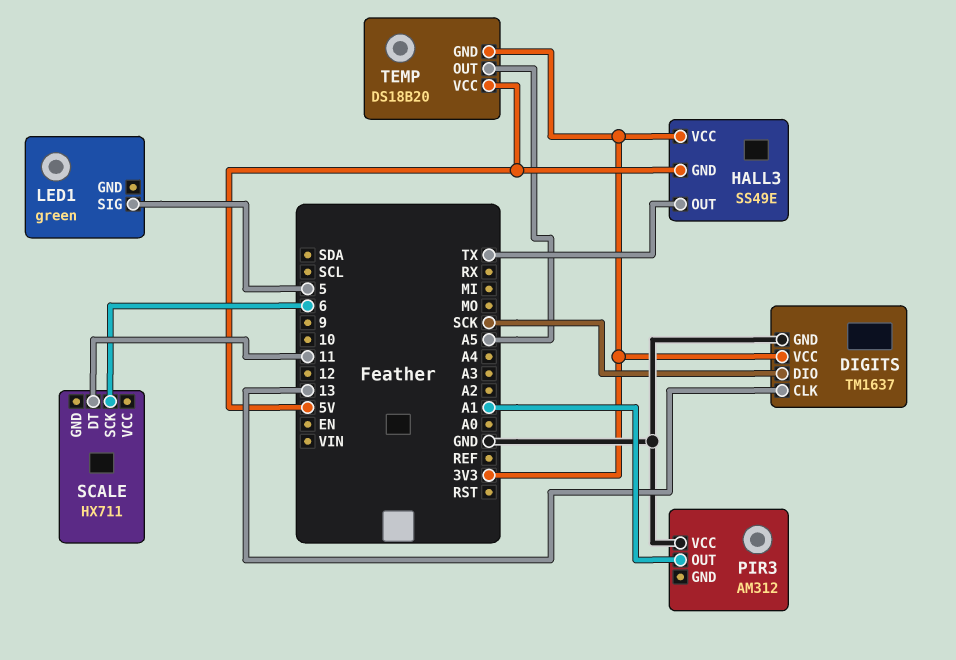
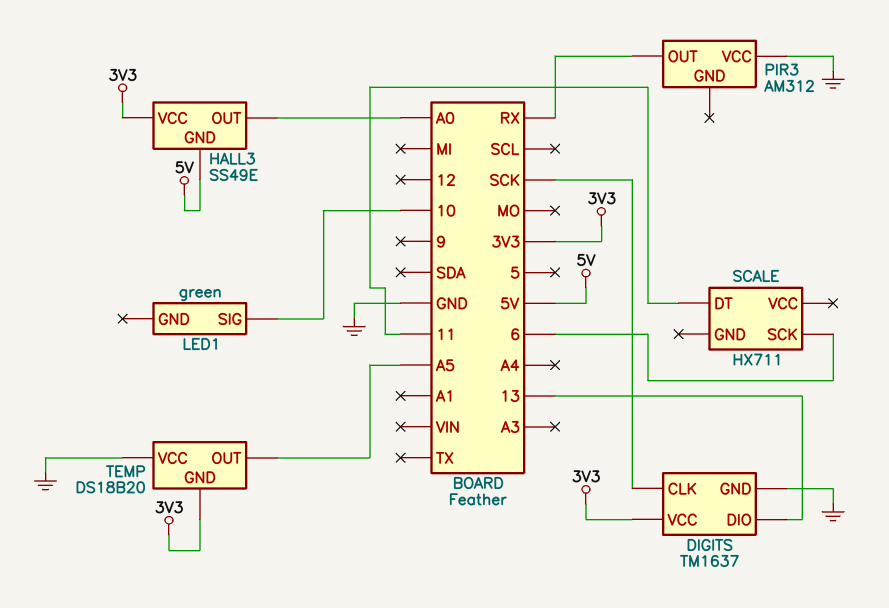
DIGITS pin CLK: 13 -> SCK
DIGITS pin DIO: SCK -> 13
HALL3 pin OUT: TX -> A0
LED1 pin SIG: 5 -> 10
PIR3 pin OUT: A1 -> RX
TEMP pin VCC: 5V -> GND

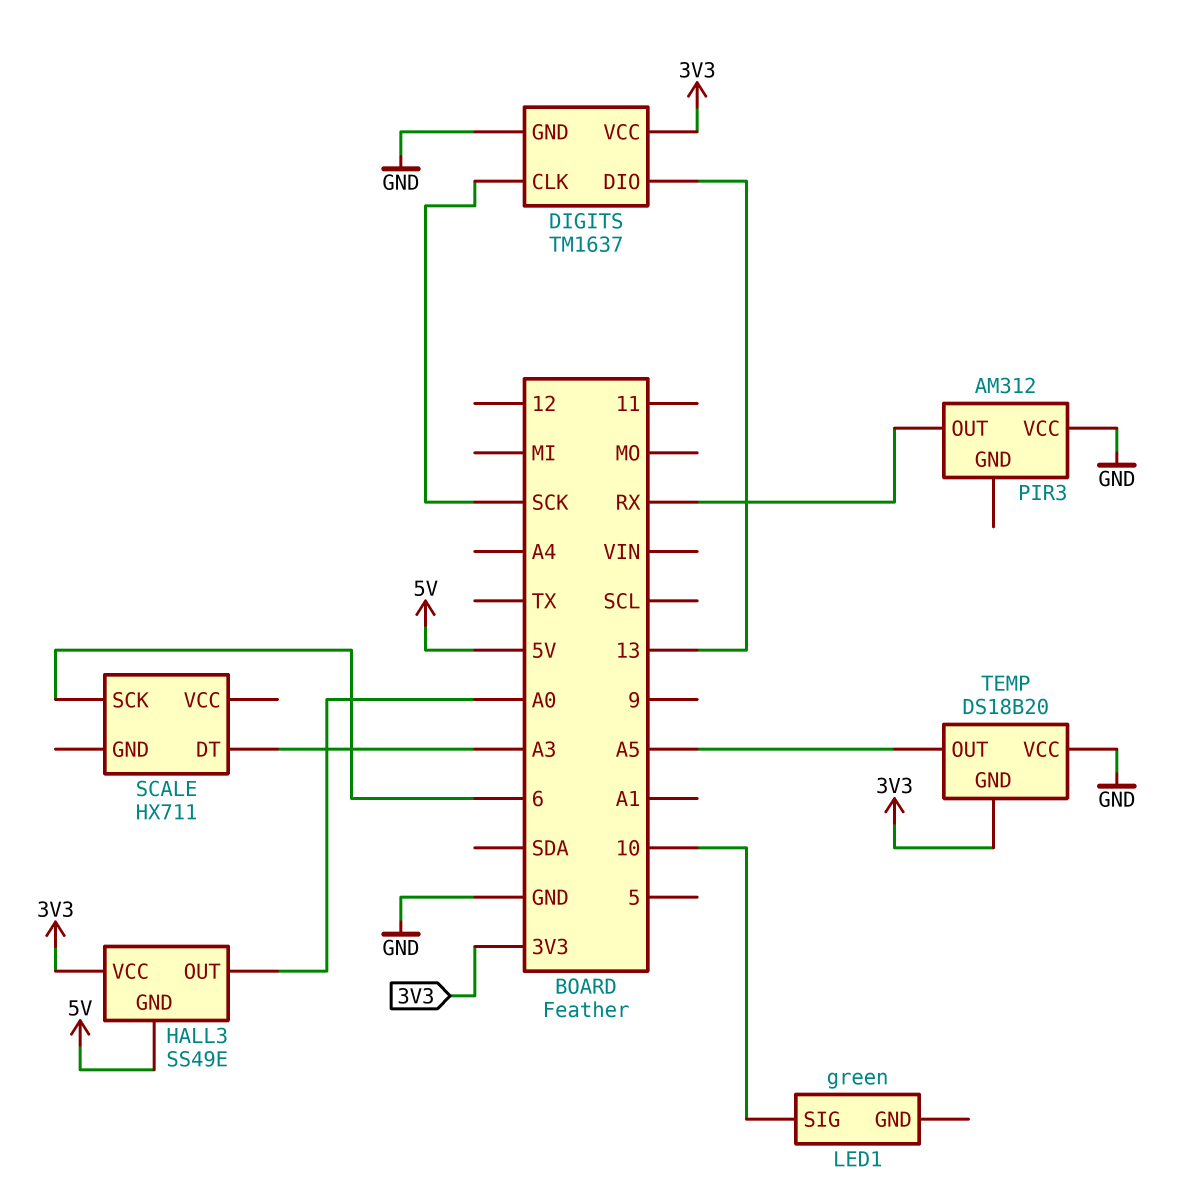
SCALE pin DT: 11 -> A3

